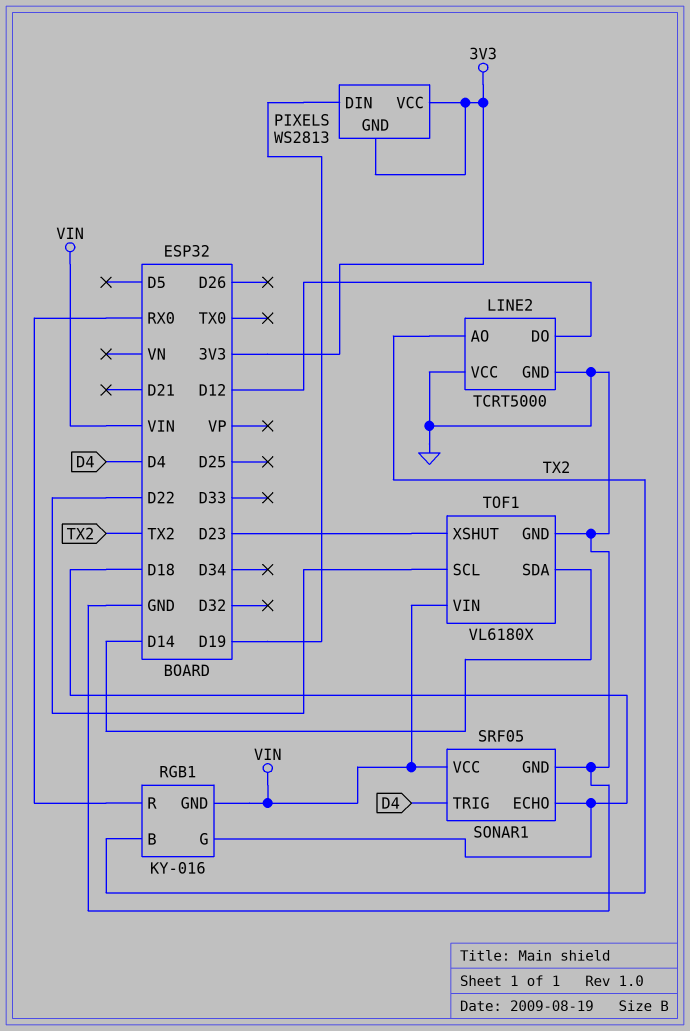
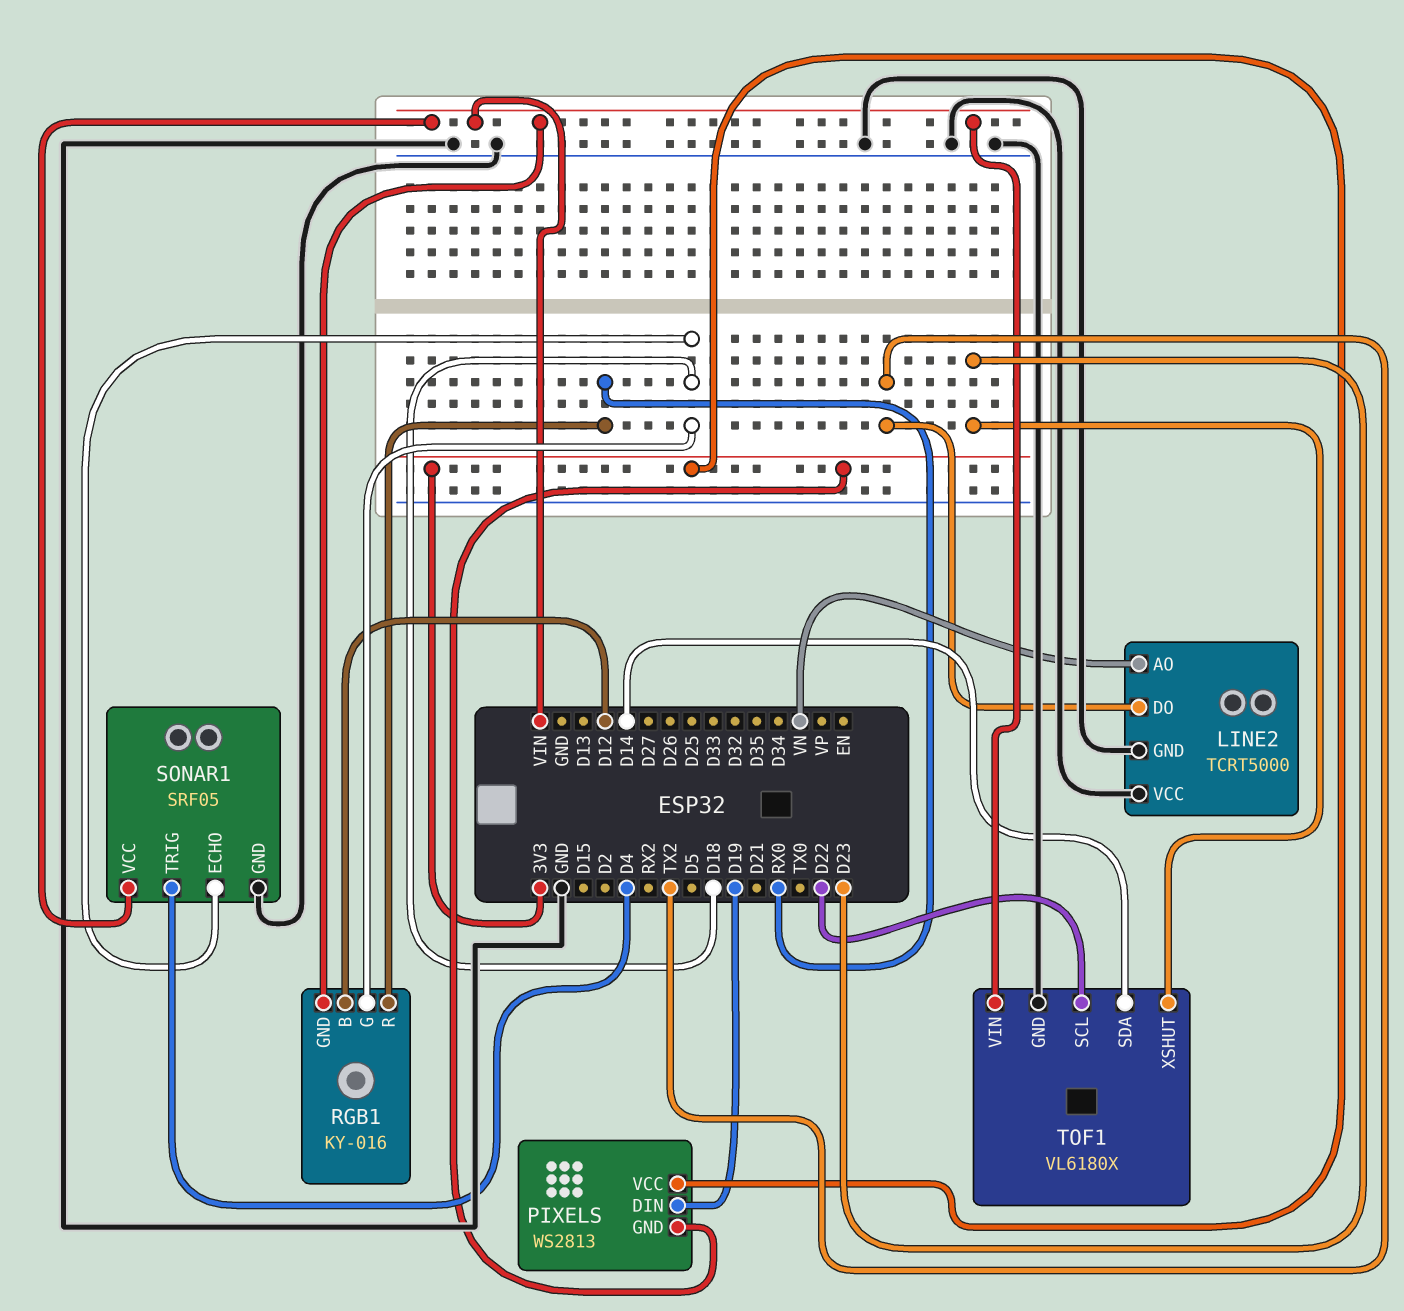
LINE2 pin AO: TX2 -> VN
LINE2 pin DO: D12 -> TX2
RGB1 pin B: TX2 -> D12

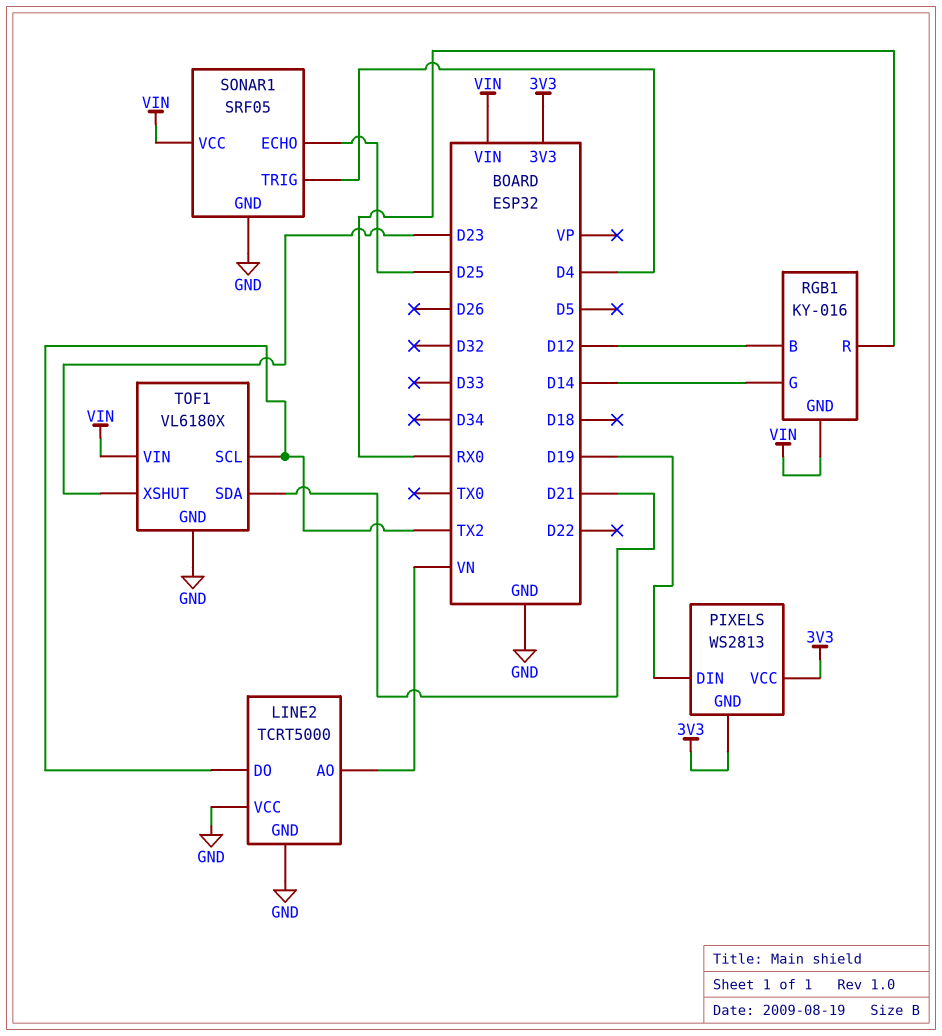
RGB1 pin G: D18 -> D14
SONAR1 pin ECHO: D18 -> D25
TOF1 pin SCL: D22 -> TX2
TOF1 pin SDA: D14 -> D21

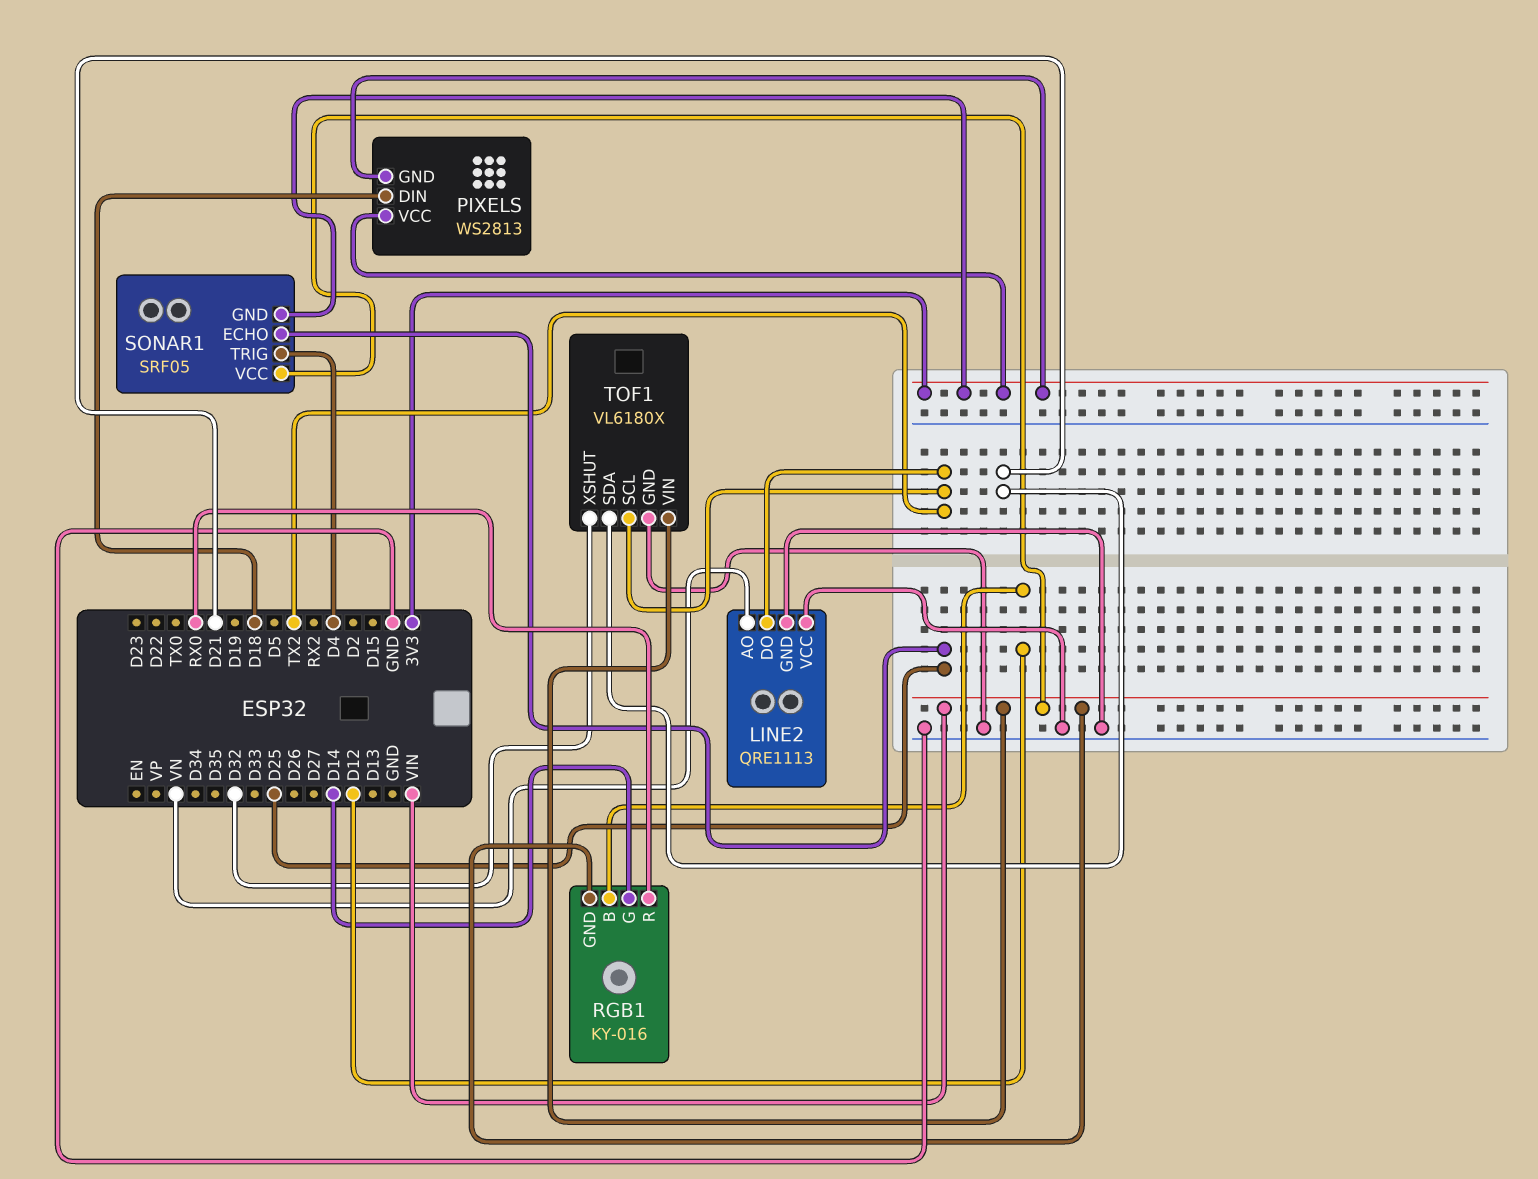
LINE2: TCRT5000 -> QRE1113
PIXELS pin DIN: D19 -> D18
SONAR1 pin GND: GND -> 3V3
TOF1 pin XSHUT: D23 -> D32

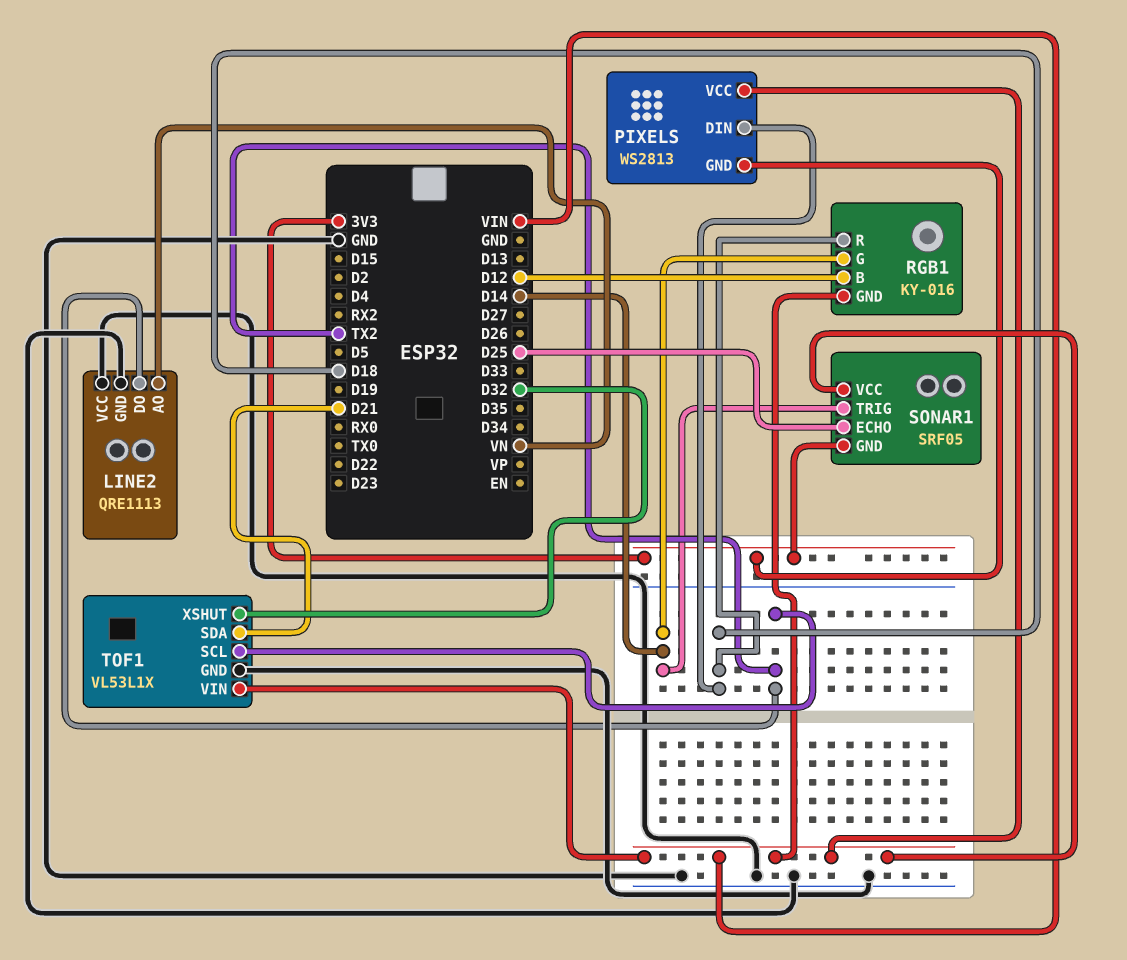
PIXELS pin VCC: 3V3 -> VIN
RGB1 pin R: RX0 -> D18
SONAR1 pin TRIG: D4 -> D14
TOF1: VL6180X -> VL53L1X

